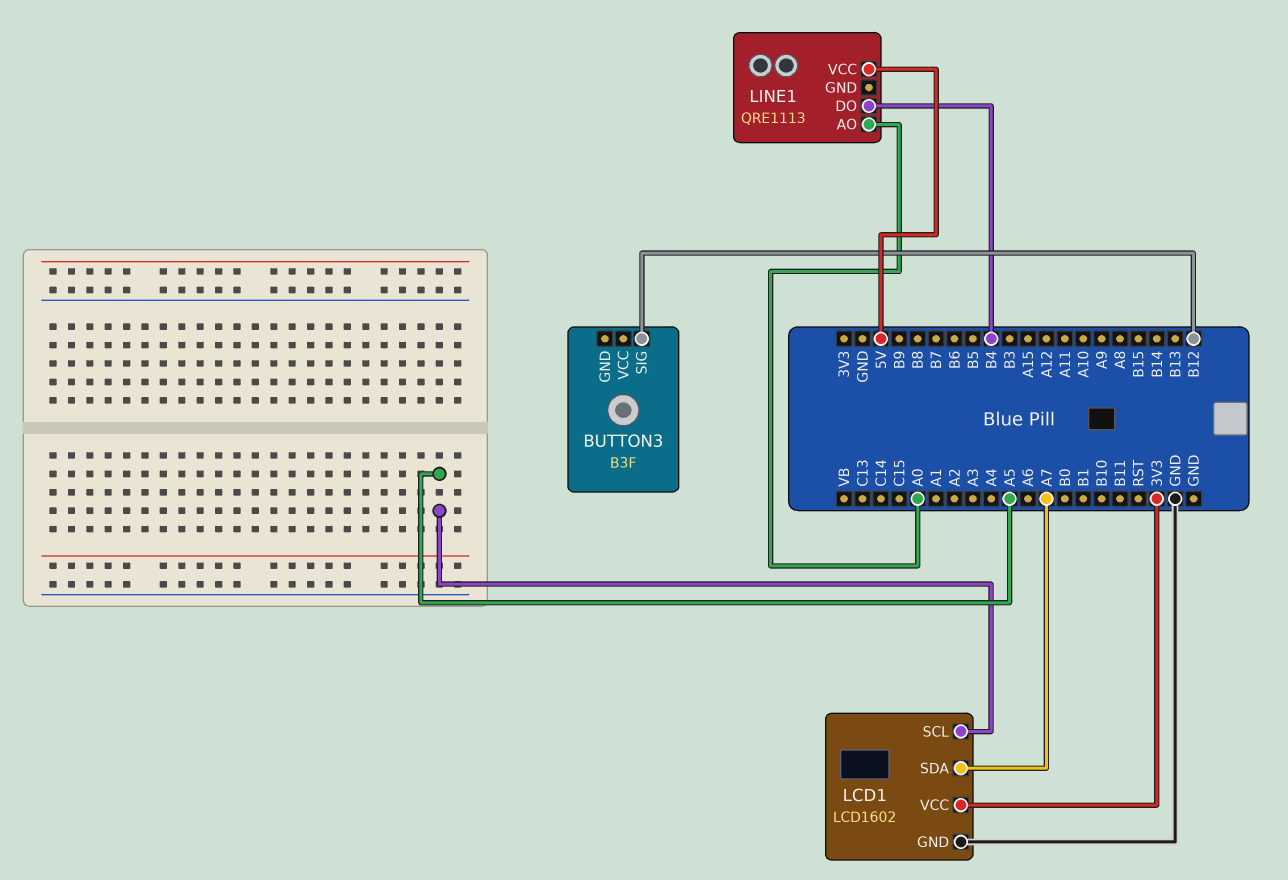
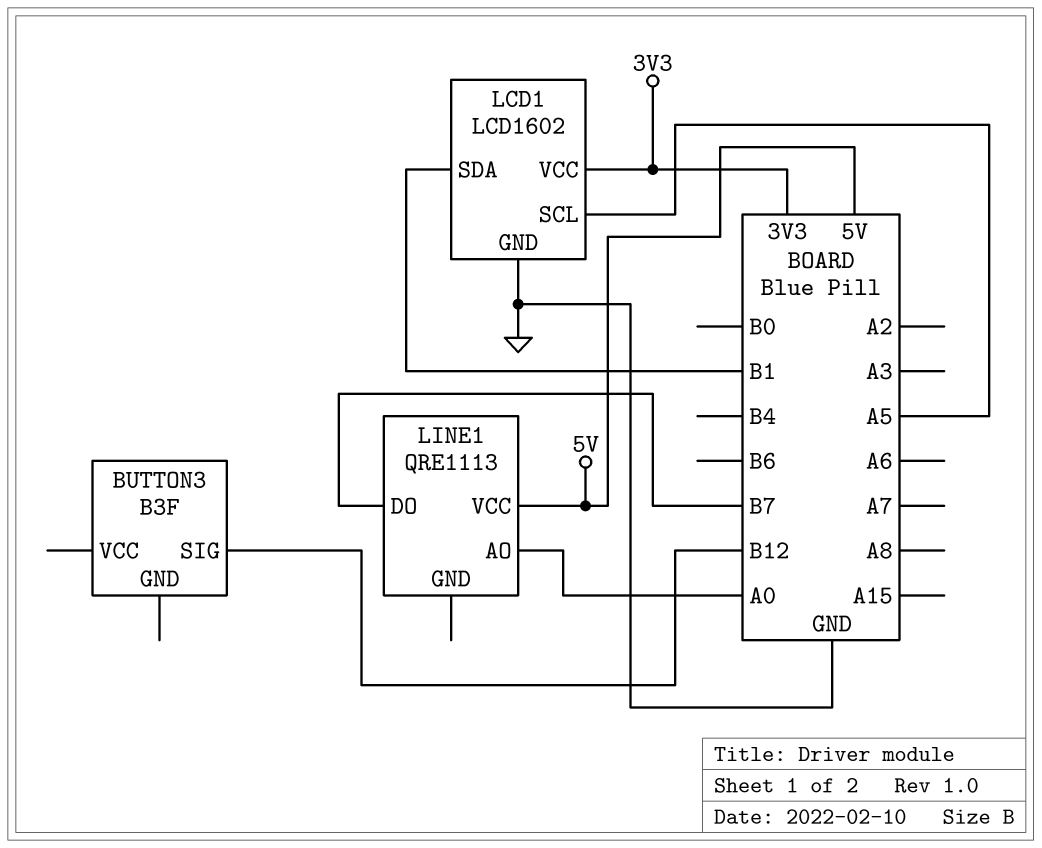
LCD1 pin SDA: A7 -> B1
LINE1 pin DO: B4 -> B7

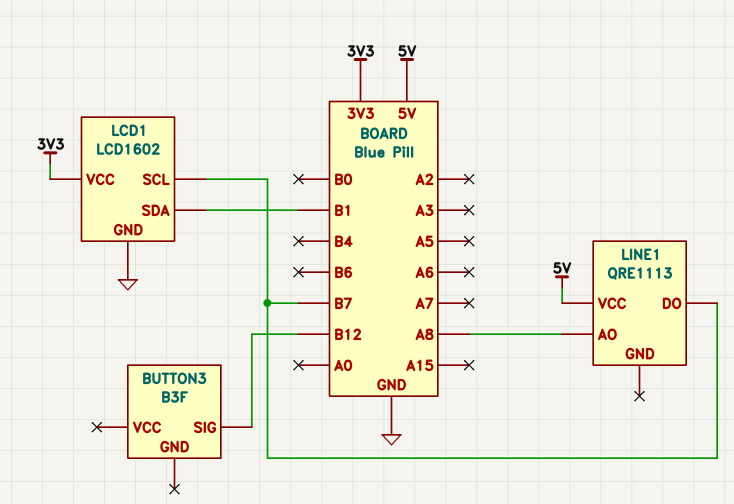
LCD1 pin SCL: A5 -> B7
LINE1 pin AO: A0 -> A8

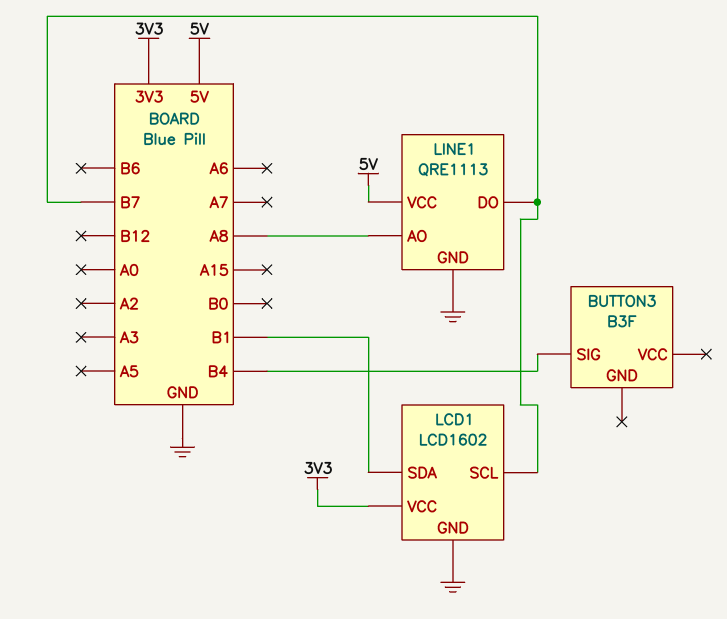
BUTTON3 pin SIG: B12 -> B4
LINE1 pin GND: none -> GND

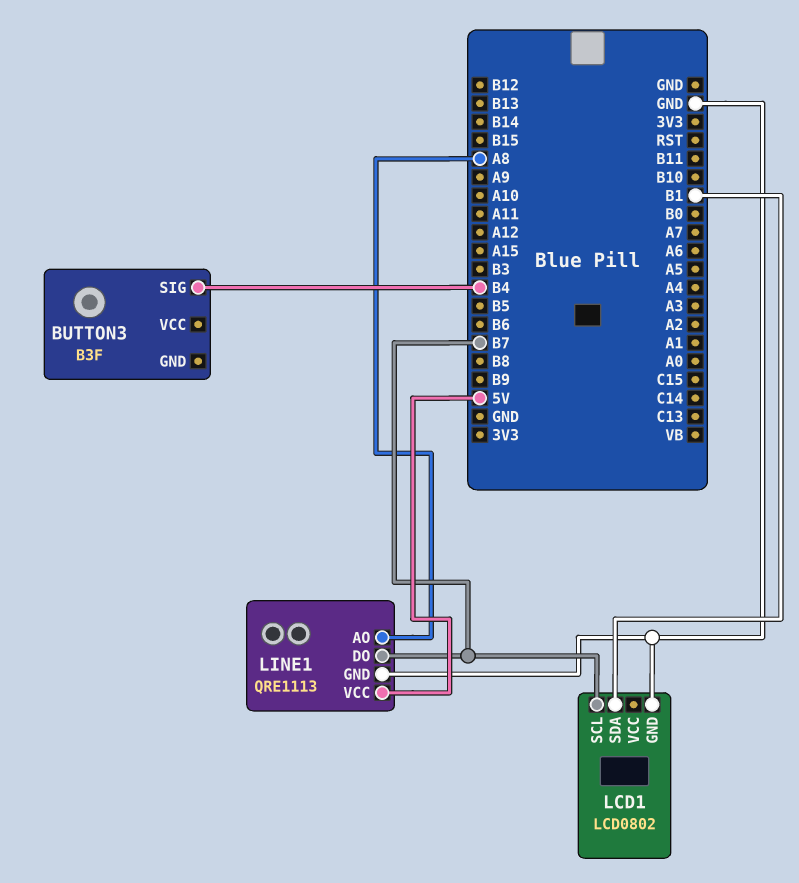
LCD1: LCD1602 -> LCD0802
LCD1 pin VCC: 3V3 -> none

